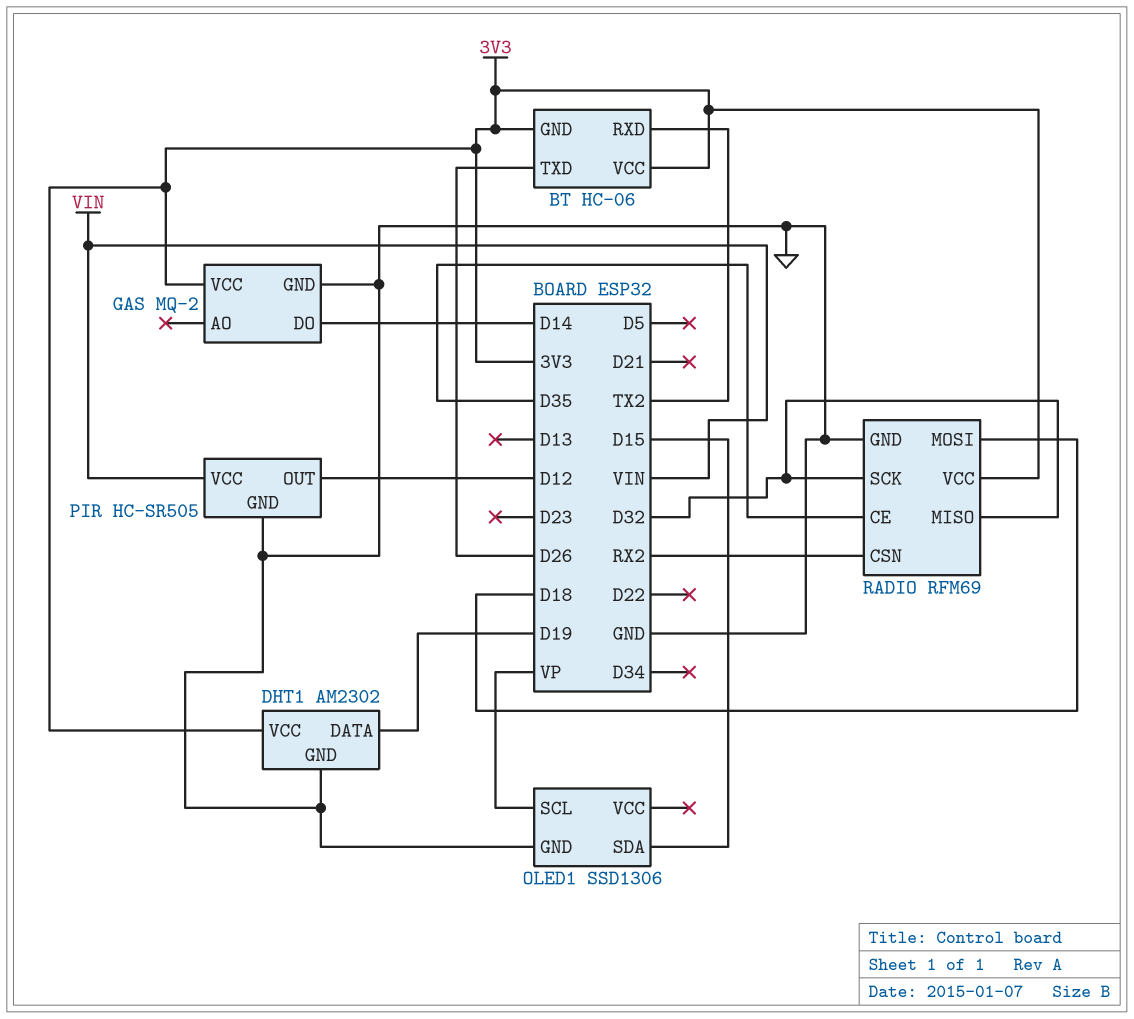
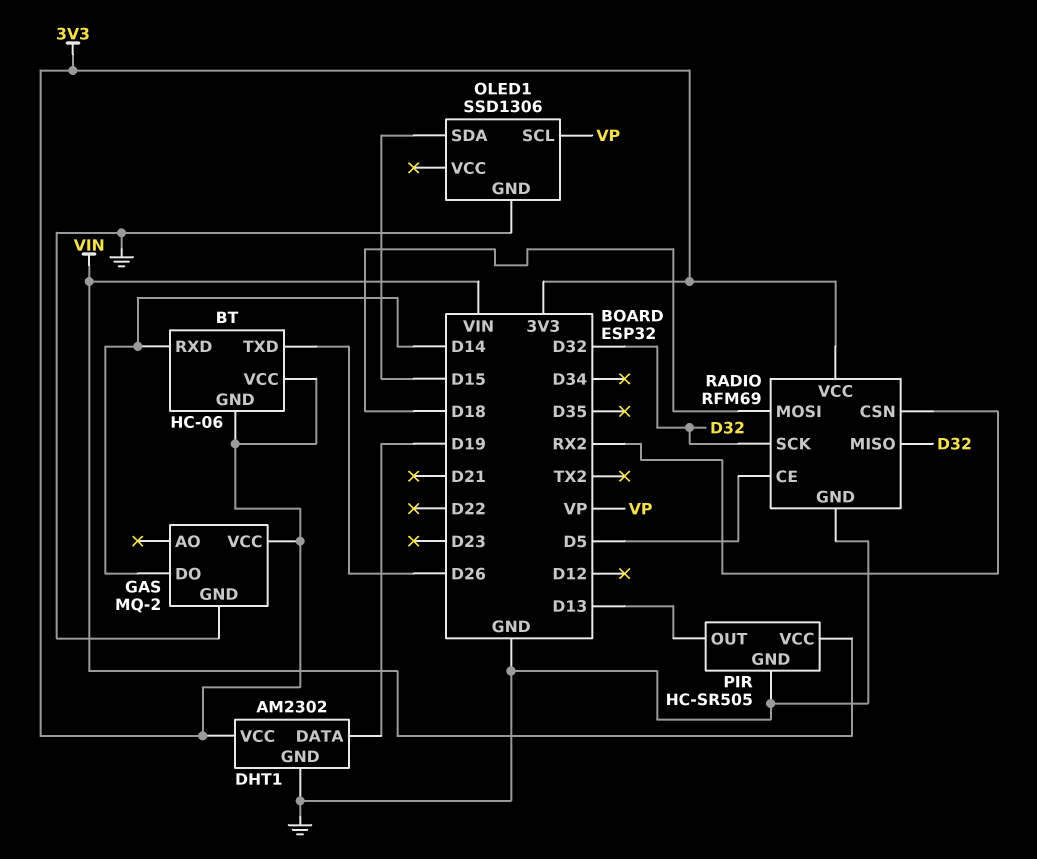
BT pin RXD: TX2 -> D14
PIR pin OUT: D12 -> D13
RADIO pin CE: D35 -> D5

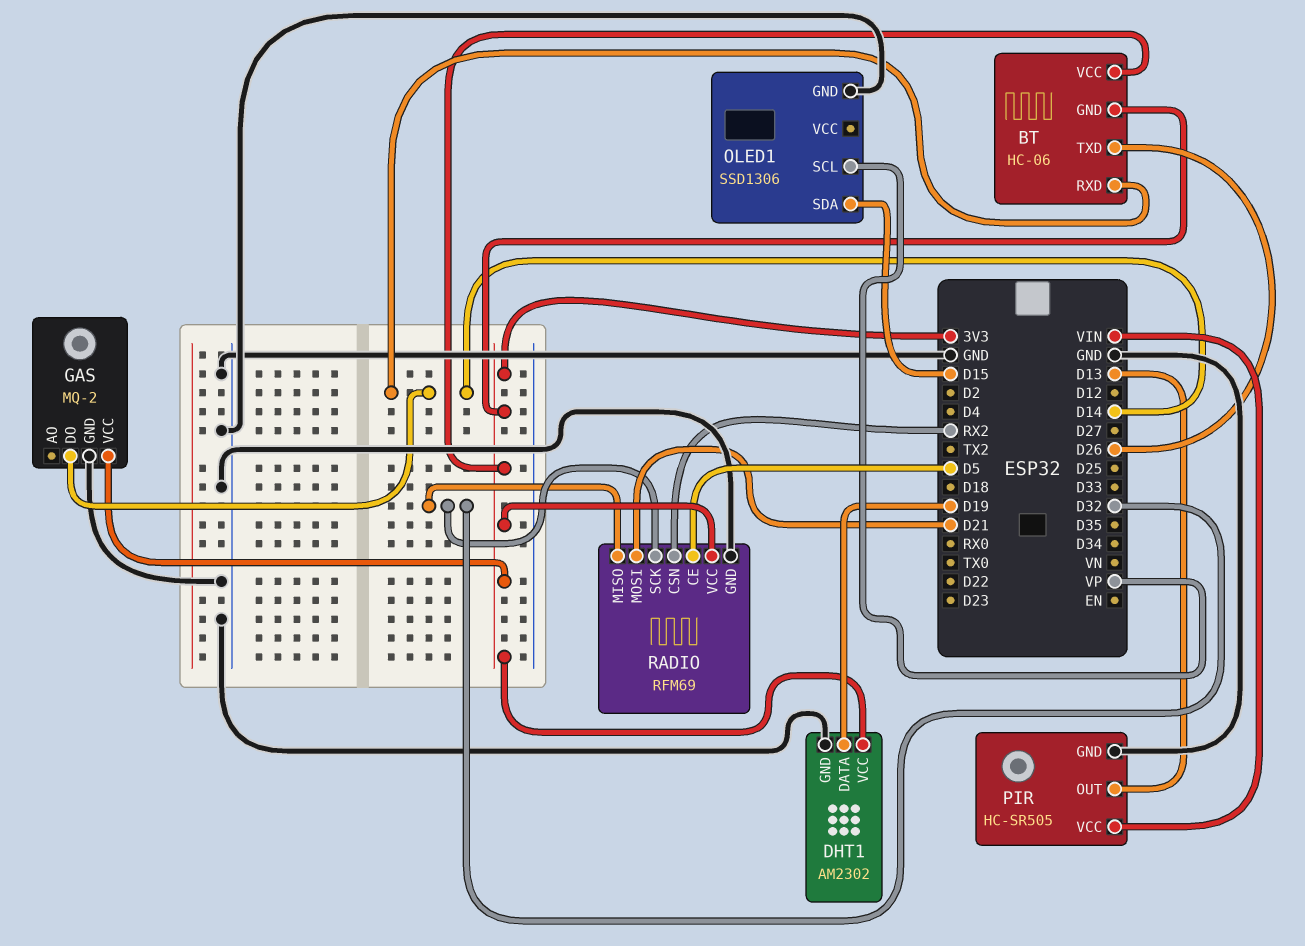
RADIO pin MOSI: D18 -> D21

